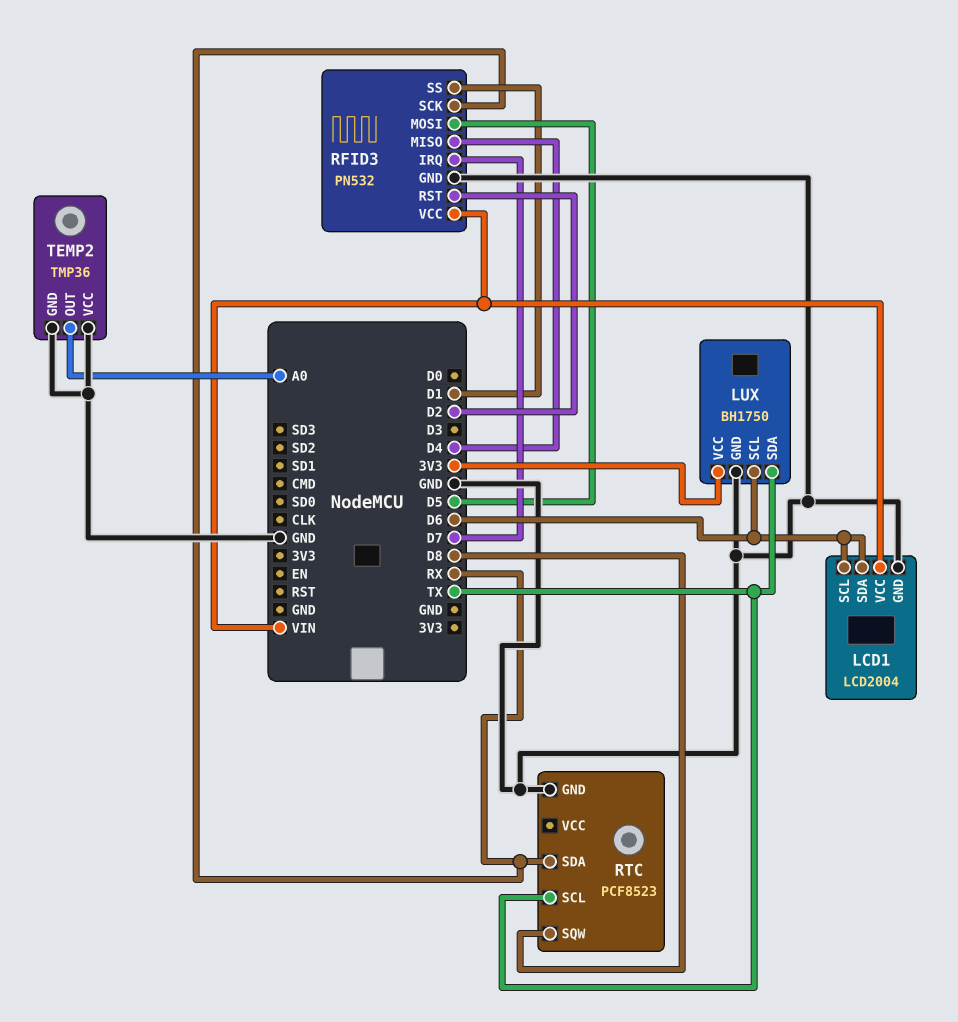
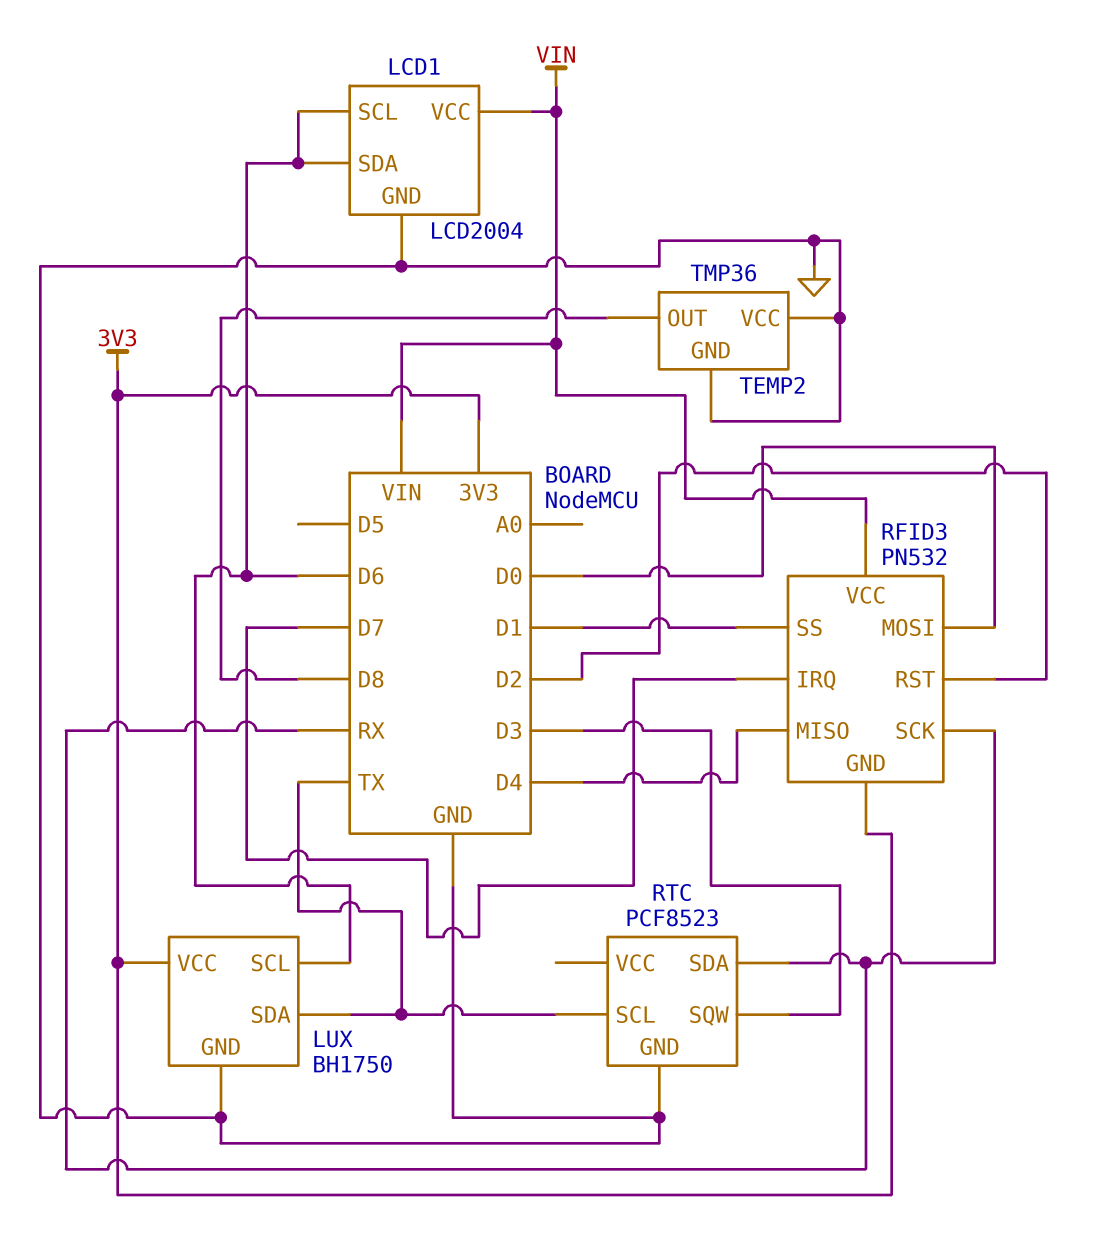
RFID3 pin GND: GND -> 3V3
RFID3 pin MOSI: D5 -> D0
RTC pin SQW: D8 -> D3
TEMP2 pin OUT: A0 -> D8

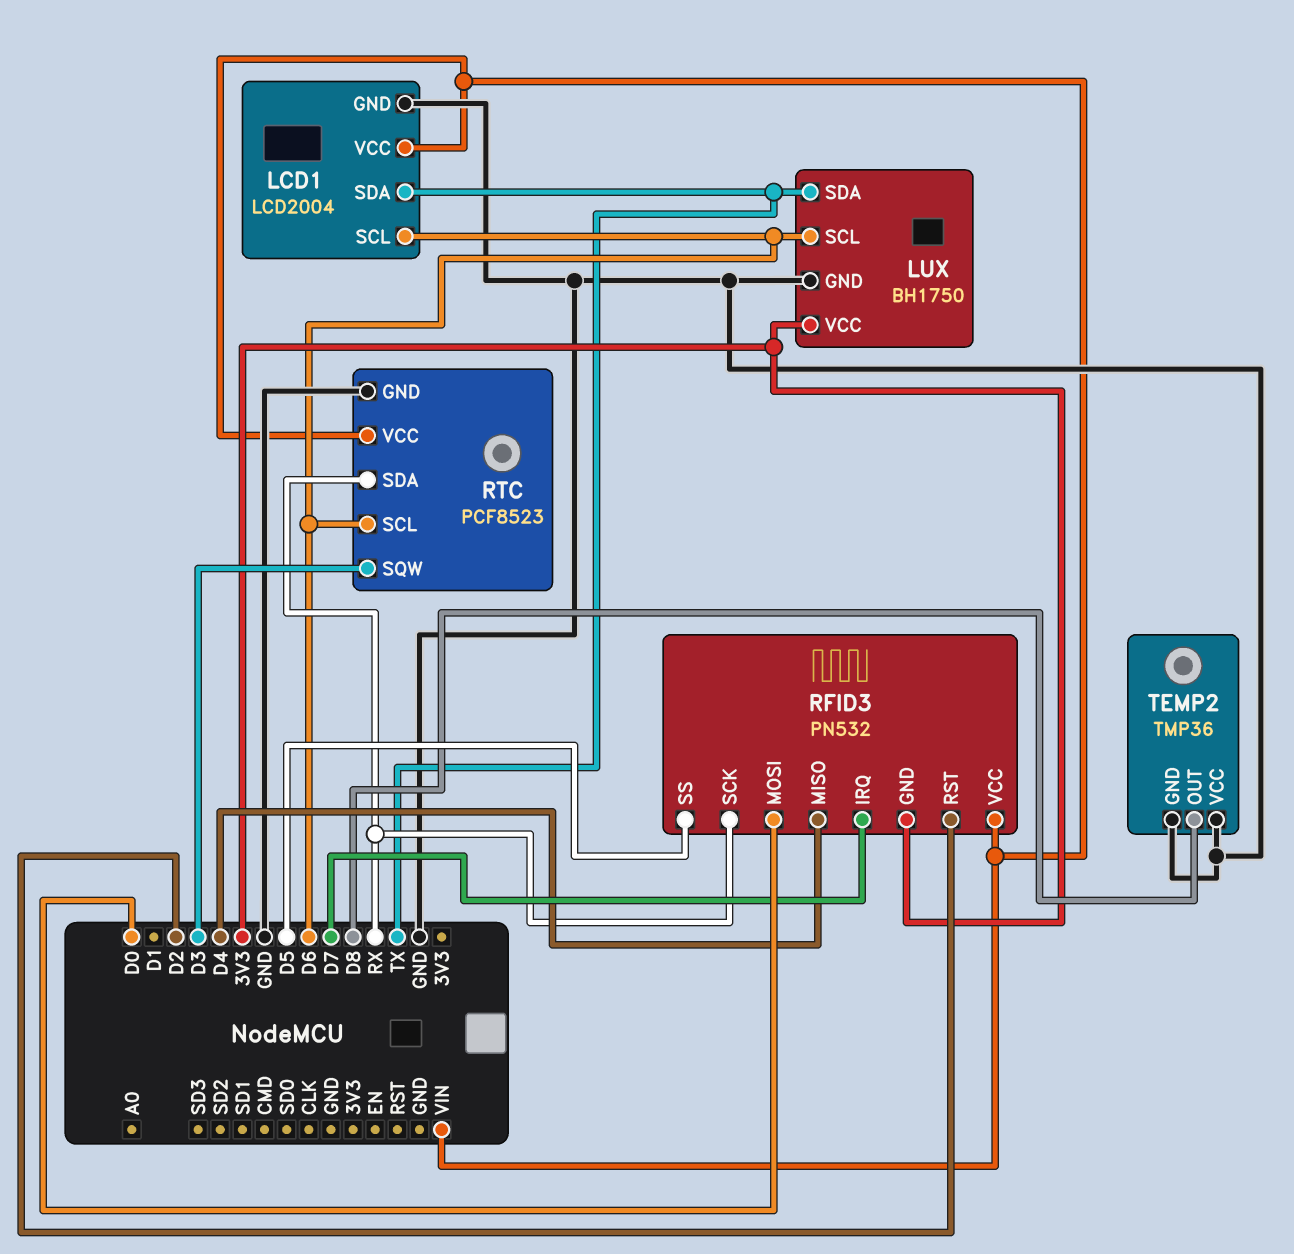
LCD1 pin SDA: D6 -> TX
RFID3 pin SS: D1 -> D5
RTC pin SCL: TX -> D6
RTC pin VCC: none -> VIN

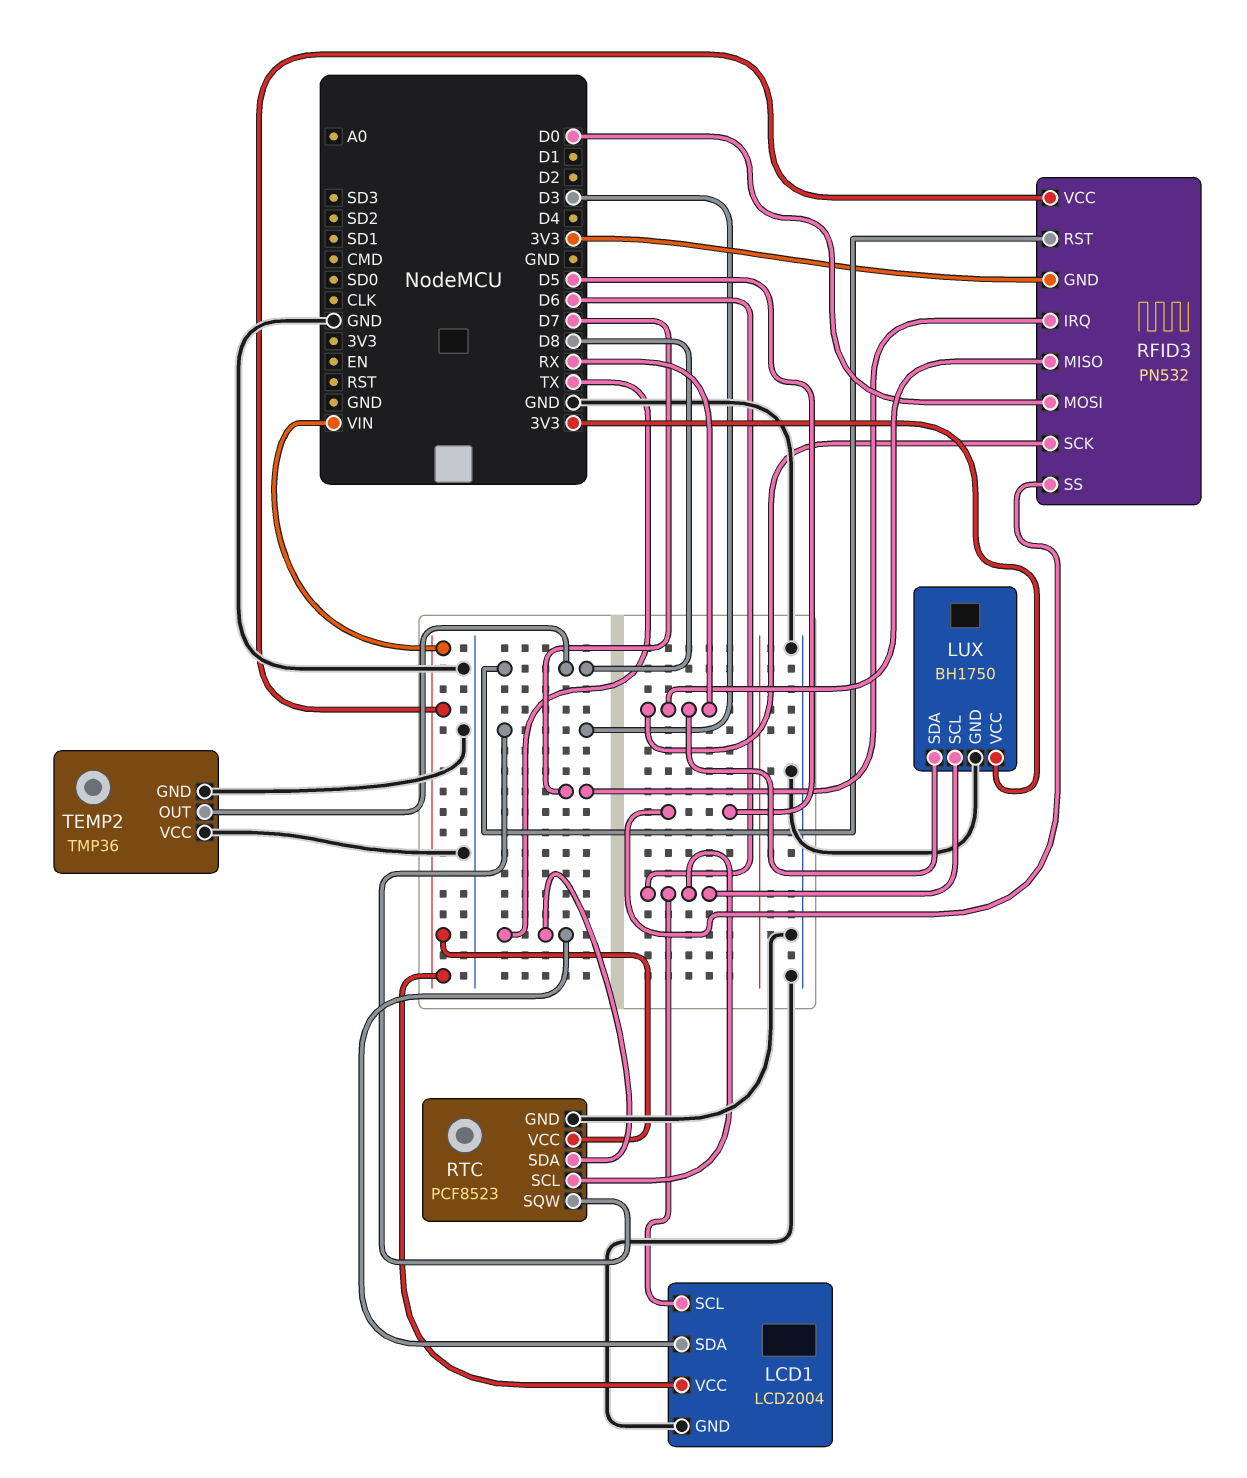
LUX pin SDA: TX -> RX
RFID3 pin MISO: D4 -> RX
RFID3 pin RST: D2 -> D8
RTC pin SDA: RX -> TX

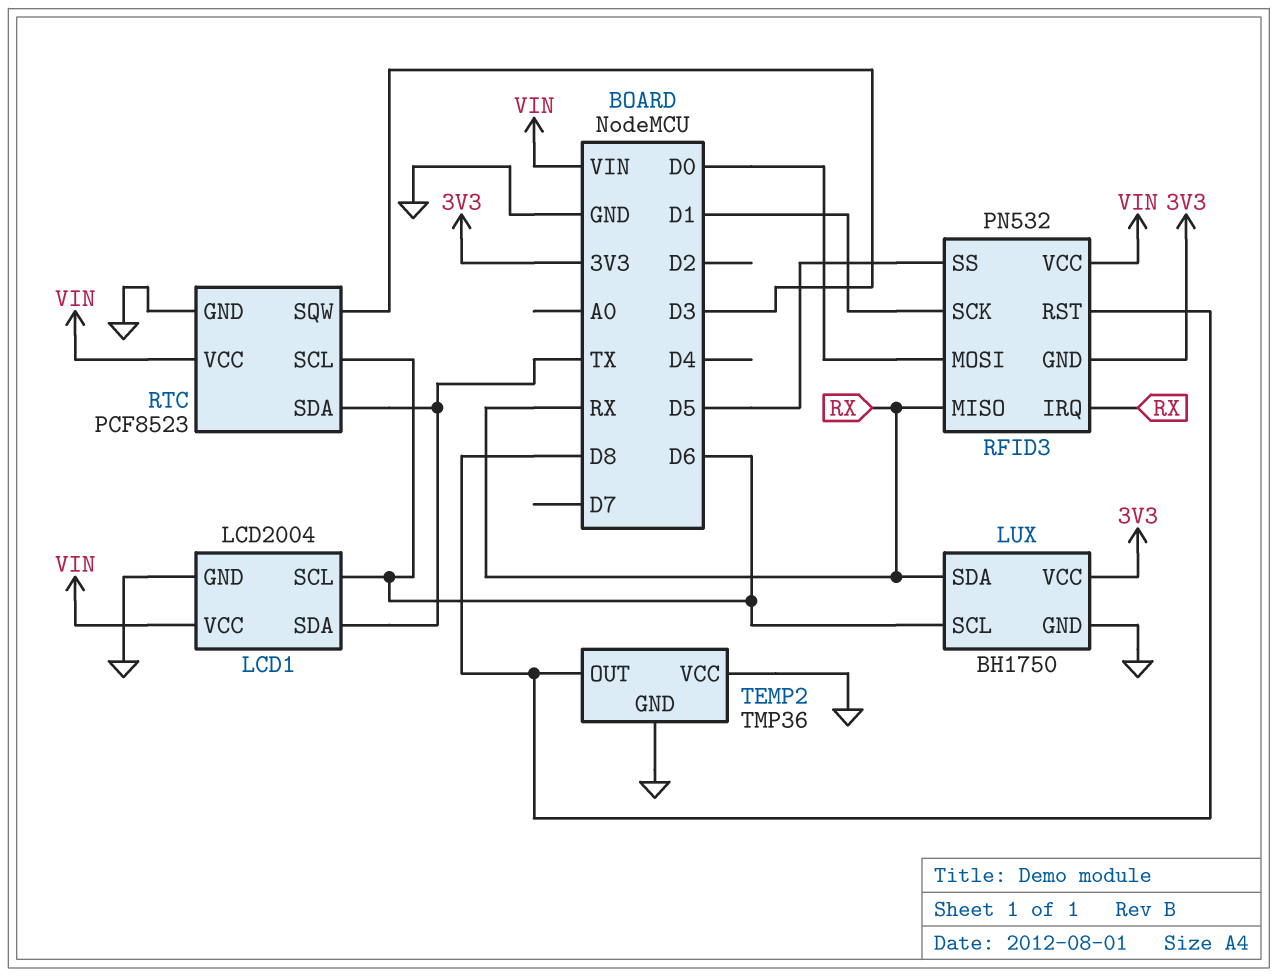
RFID3 pin IRQ: D7 -> RX
RFID3 pin SCK: RX -> D1

